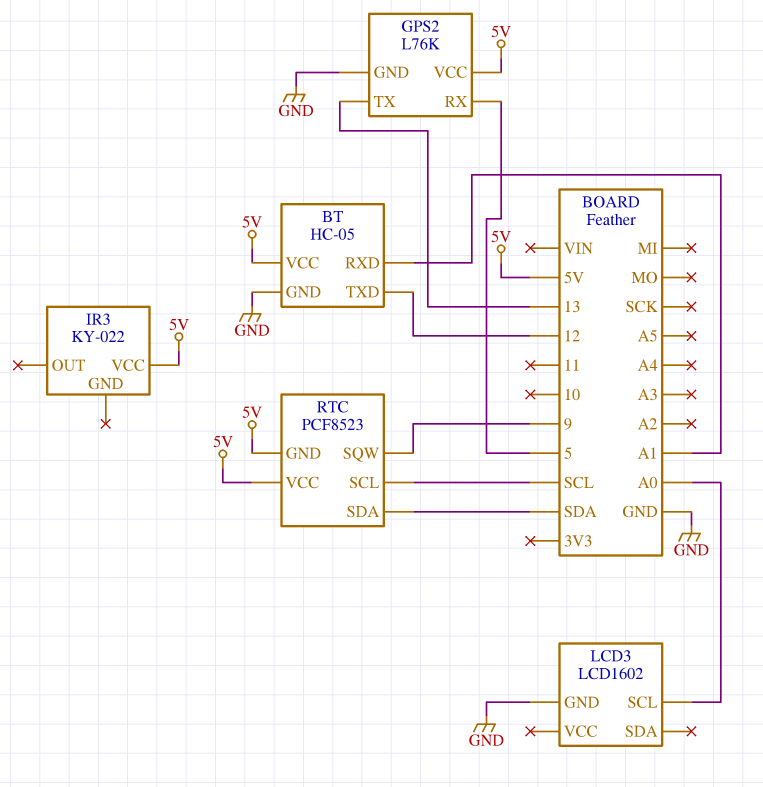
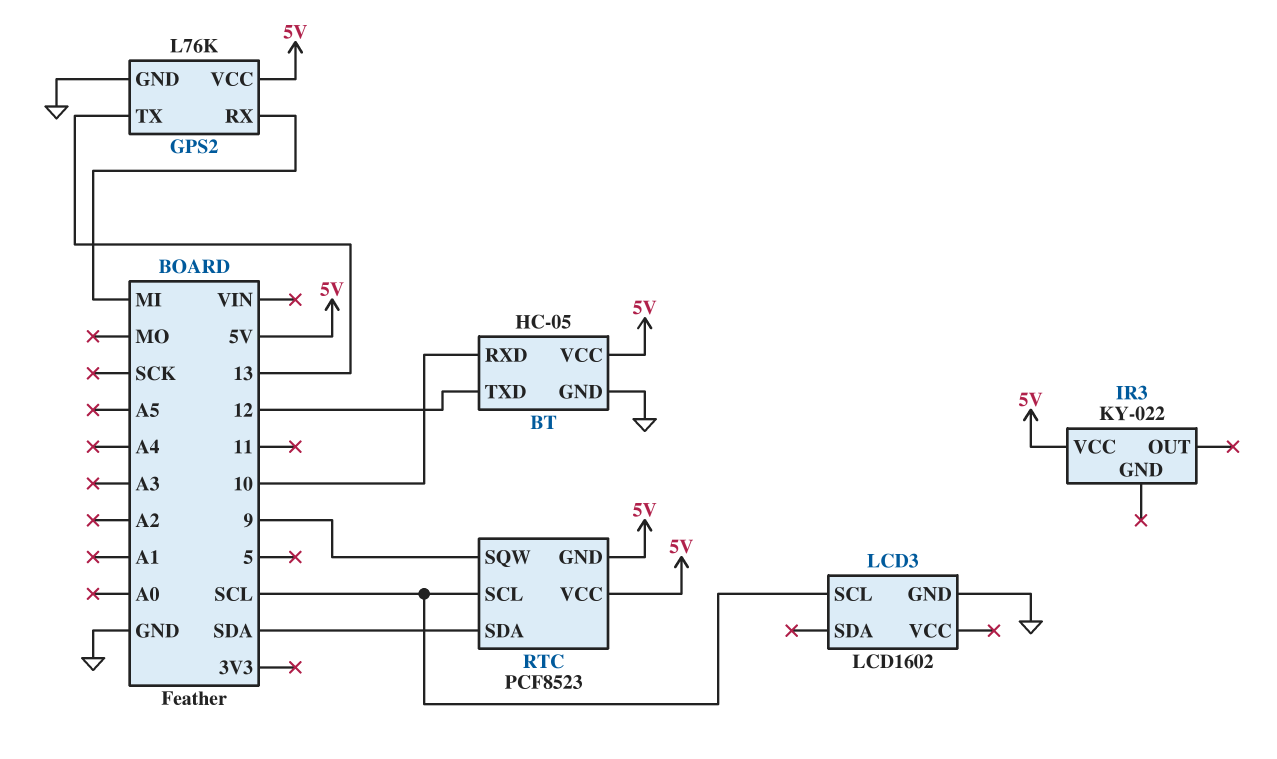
BT pin RXD: A1 -> 10
GPS2 pin RX: 5 -> MI
LCD3 pin SCL: A0 -> SCL

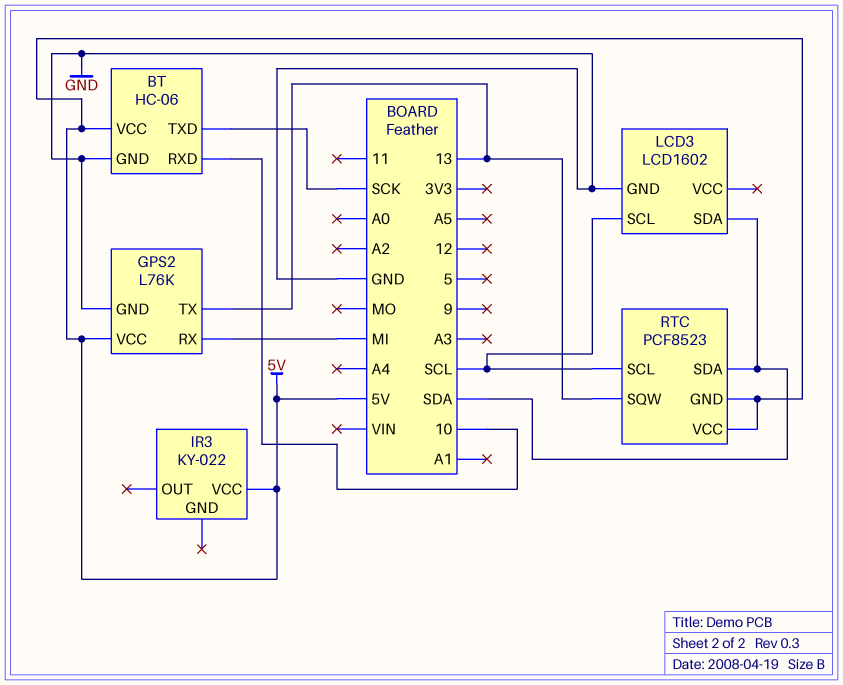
BT: HC-05 -> HC-06
BT pin TXD: 12 -> SCK
LCD3 pin SDA: none -> SDA
RTC pin SQW: 9 -> 13

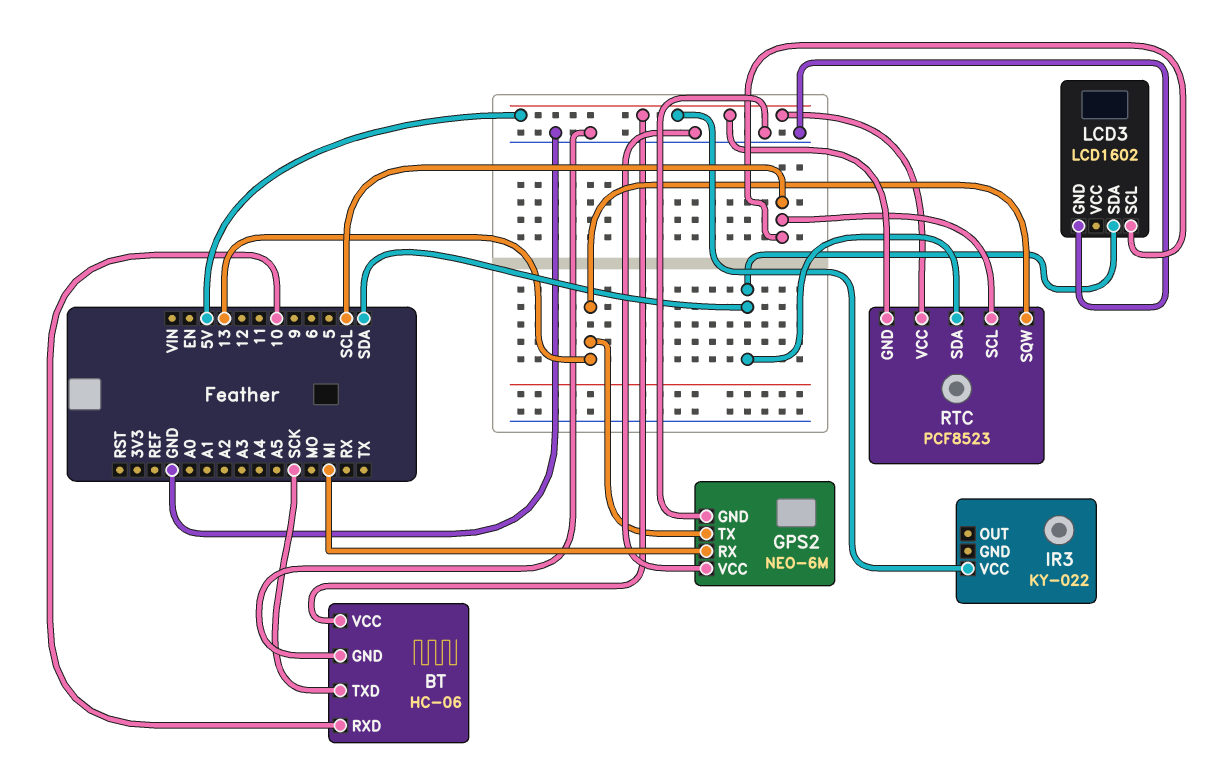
GPS2: L76K -> NEO-6M
GPS2 pin VCC: 5V -> GND

